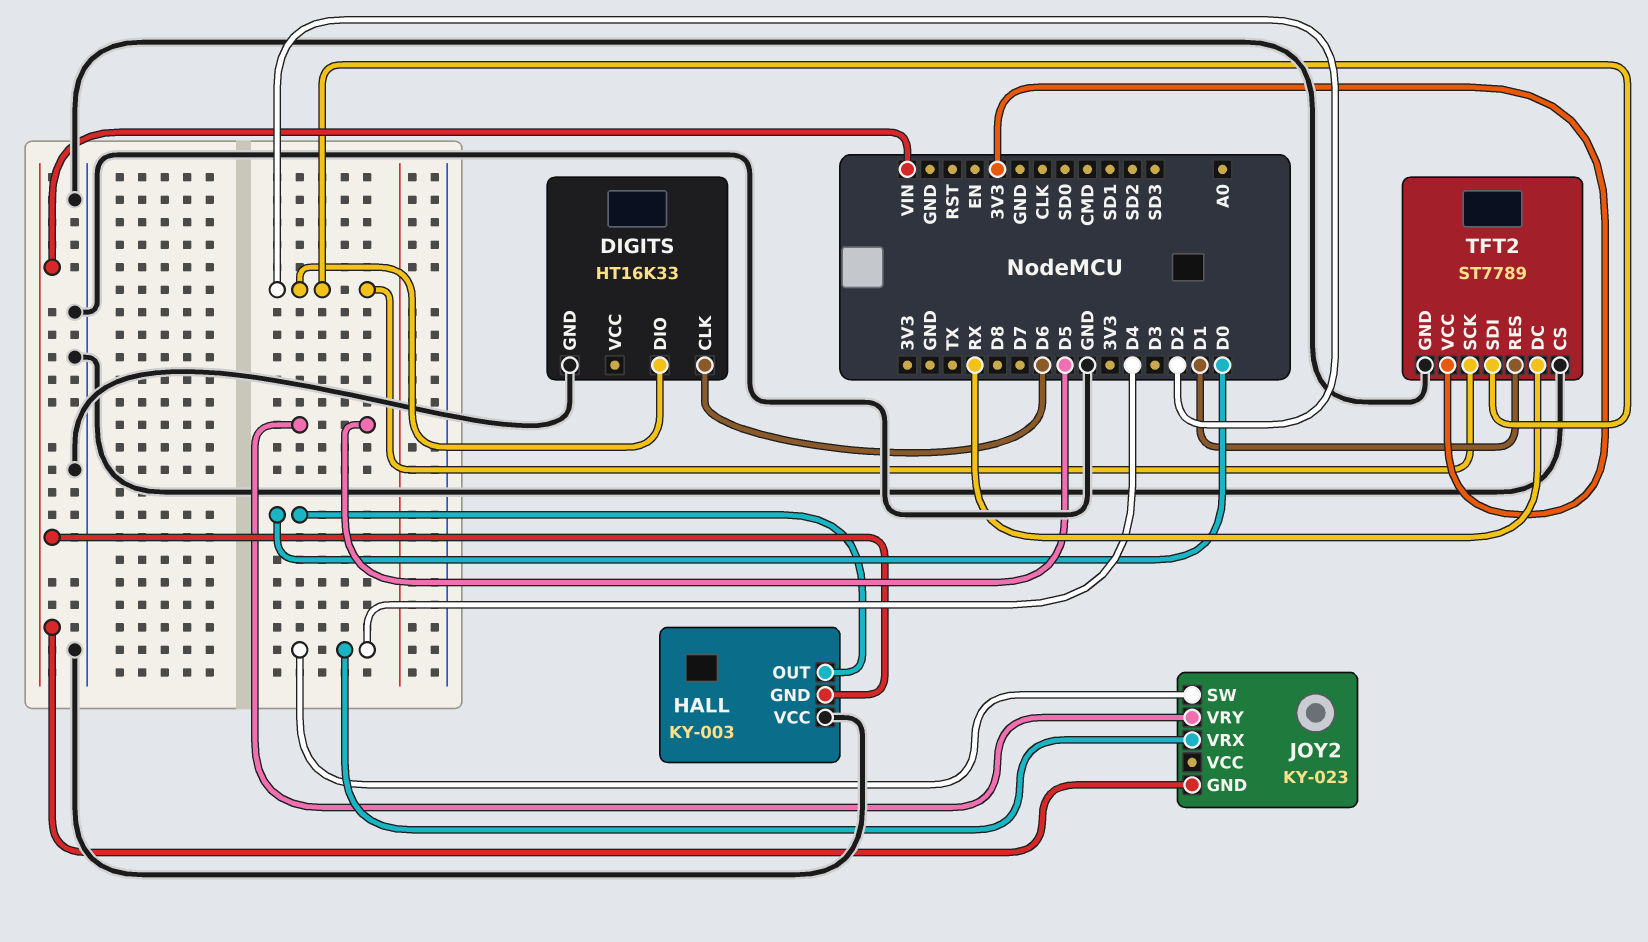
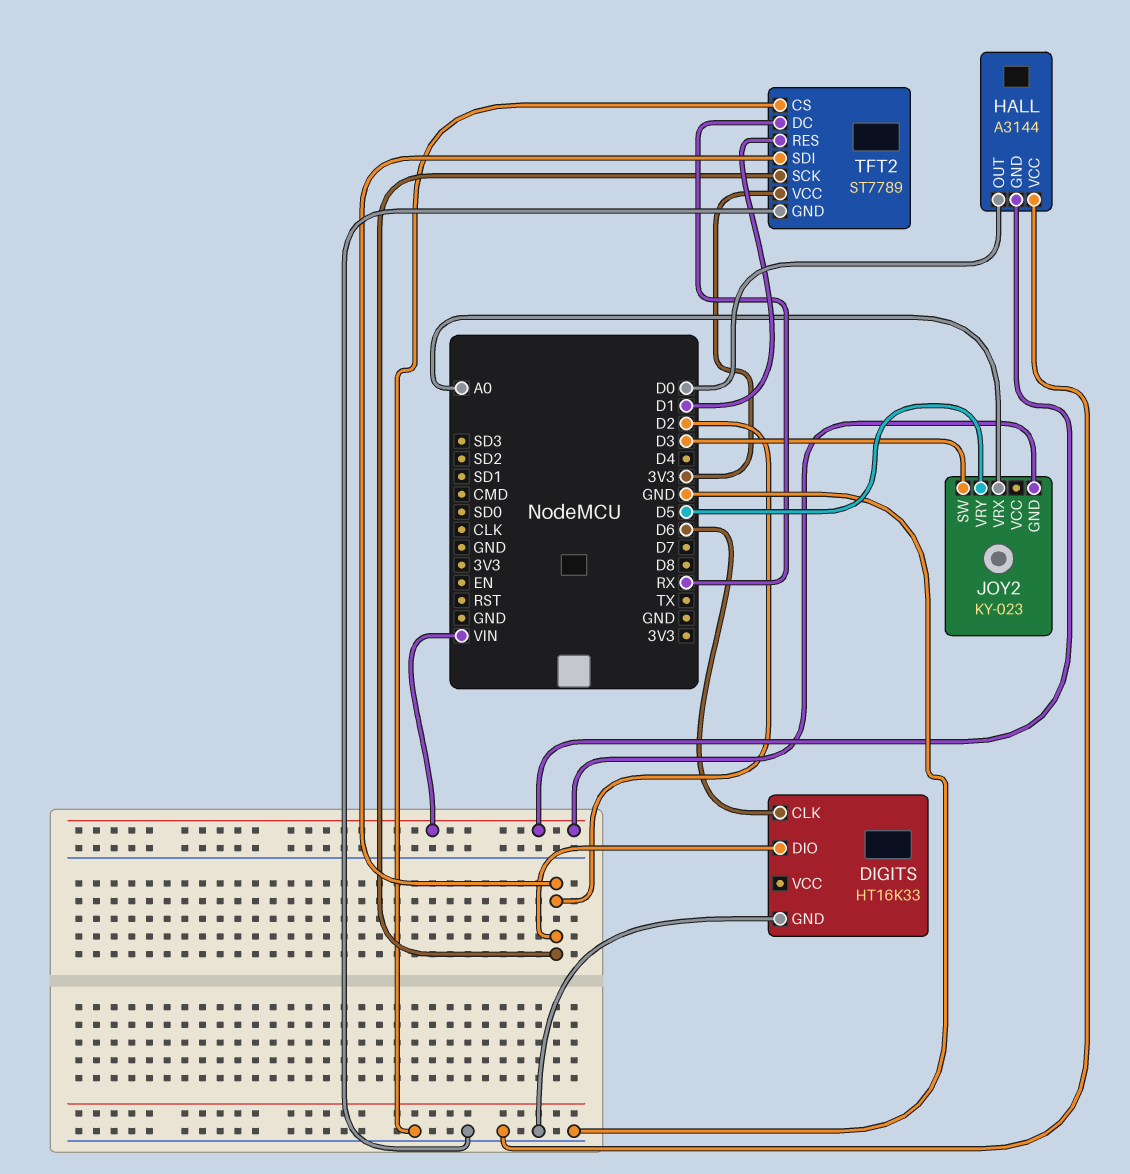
HALL: KY-003 -> A3144
JOY2 pin SW: D4 -> D3
JOY2 pin VRX: D4 -> A0

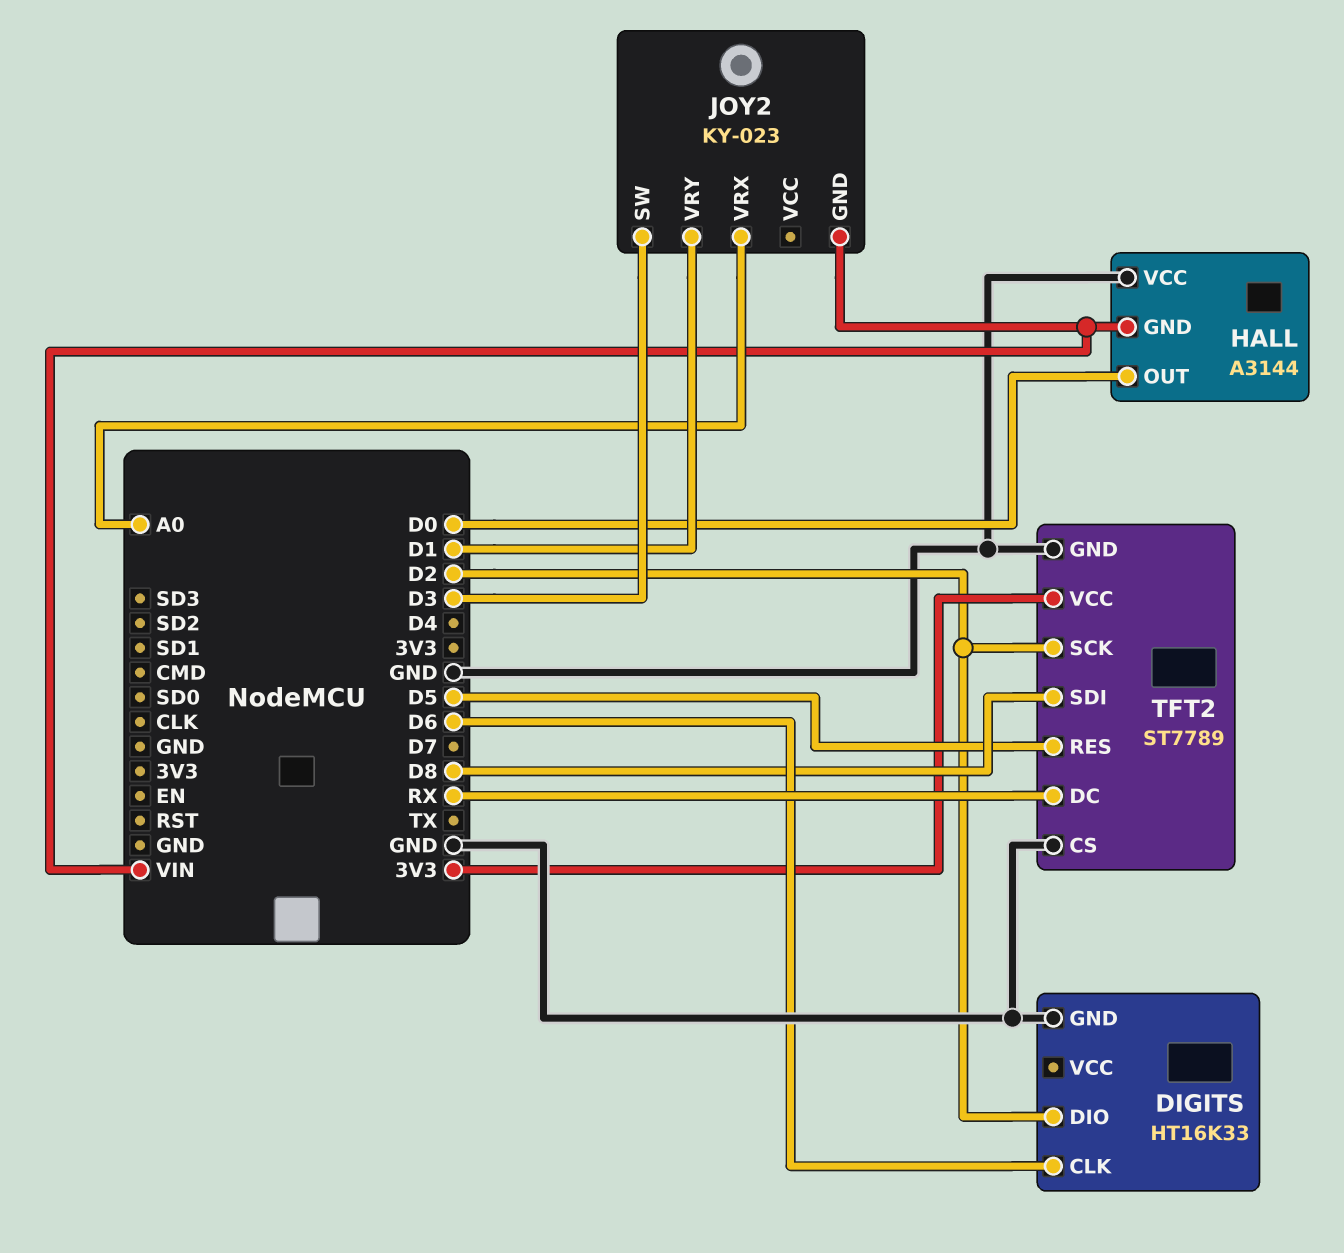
JOY2 pin VRY: D5 -> D1
TFT2 pin RES: D1 -> D5
TFT2 pin SDI: D2 -> D8

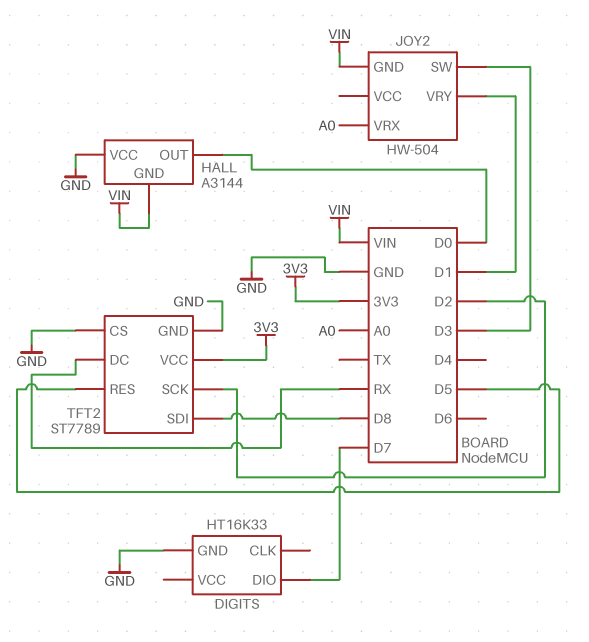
DIGITS pin CLK: D6 -> none
DIGITS pin DIO: D2 -> D7
JOY2: KY-023 -> HW-504

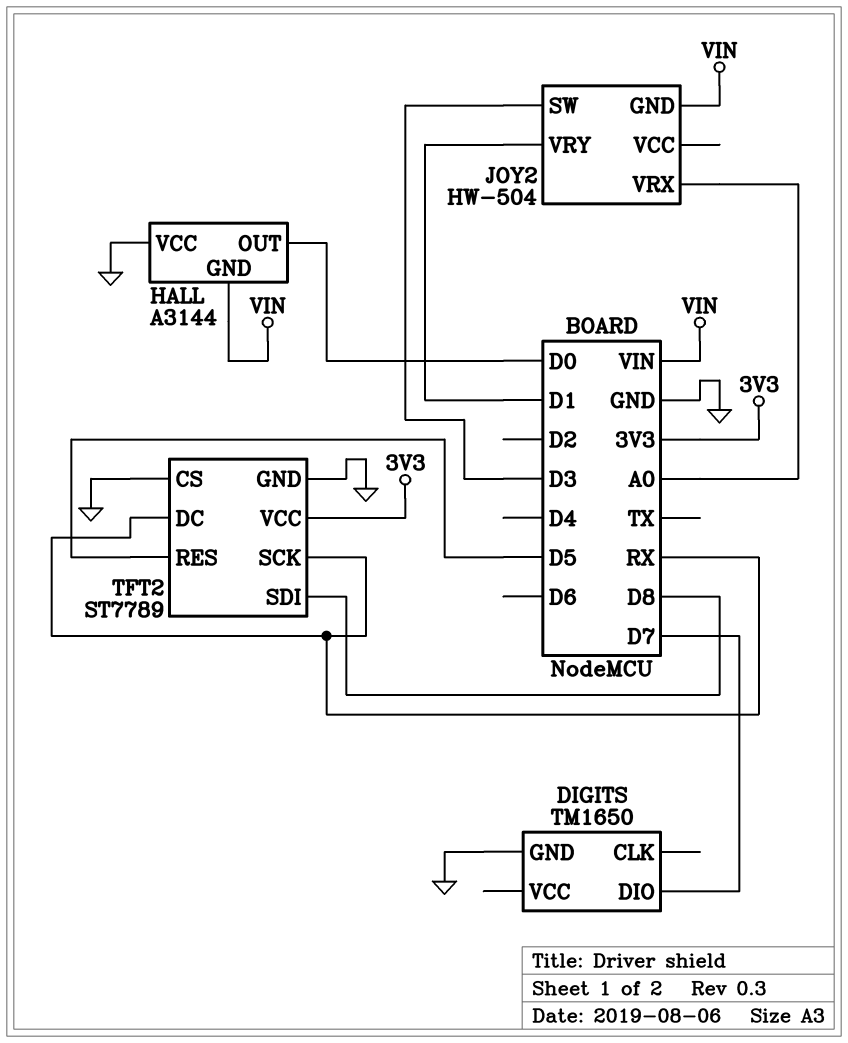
DIGITS: HT16K33 -> TM1650
TFT2 pin SCK: D2 -> RX

